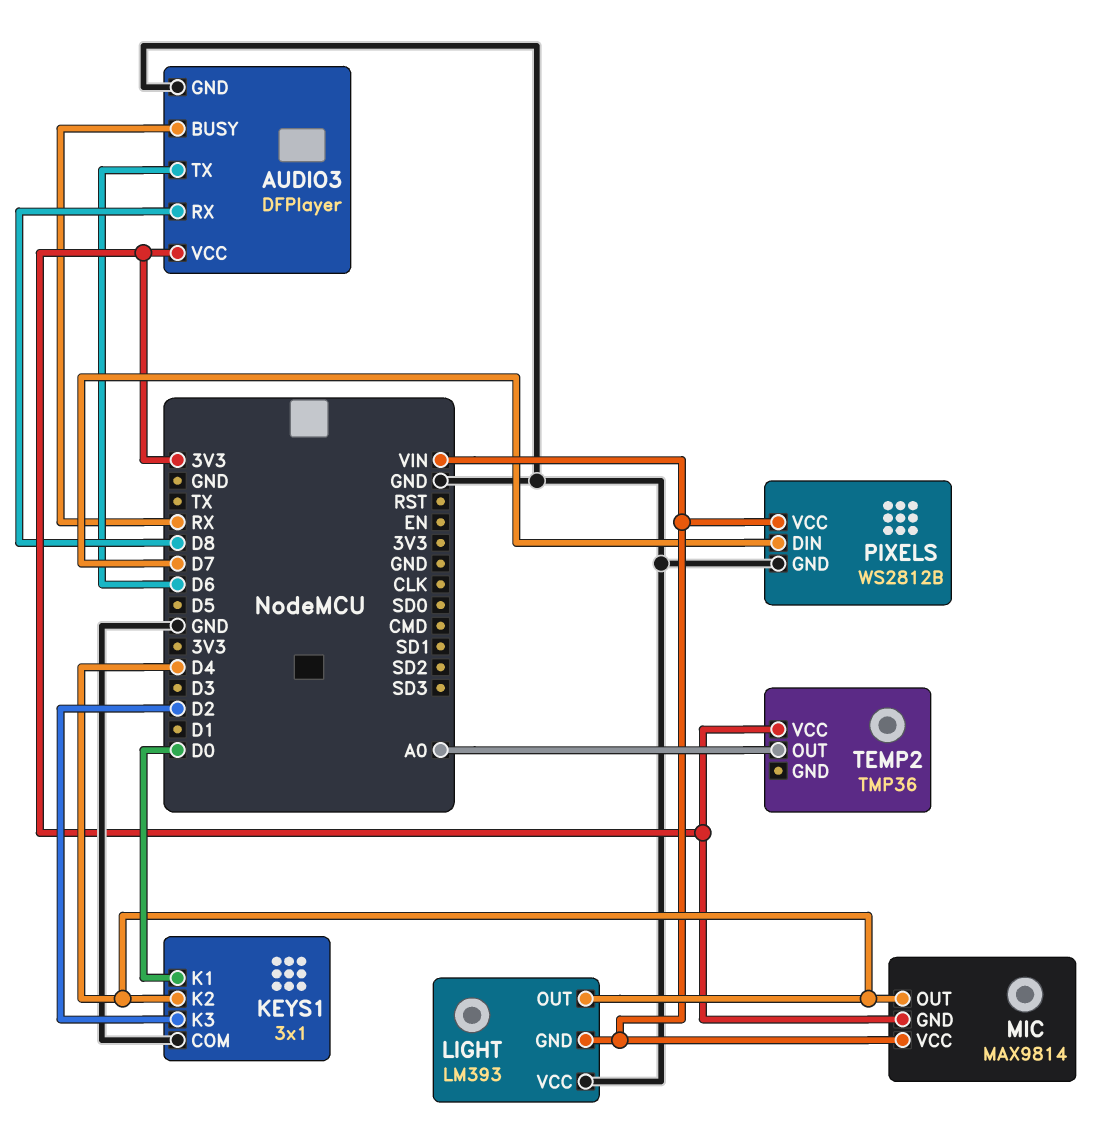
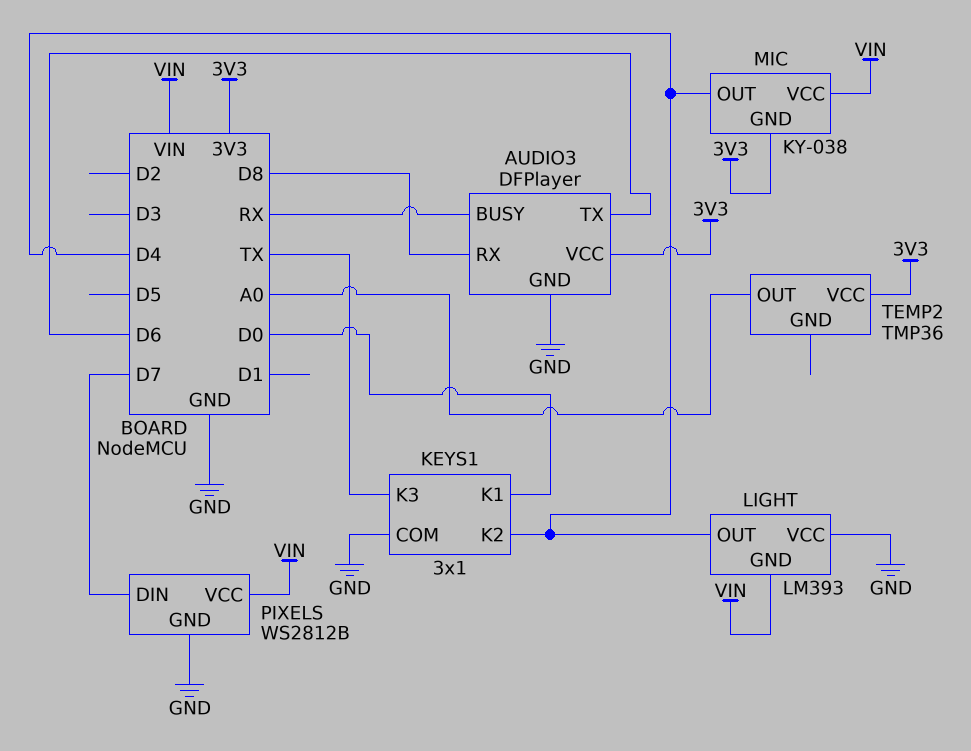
KEYS1 pin K3: D2 -> TX
MIC: MAX9814 -> KY-038

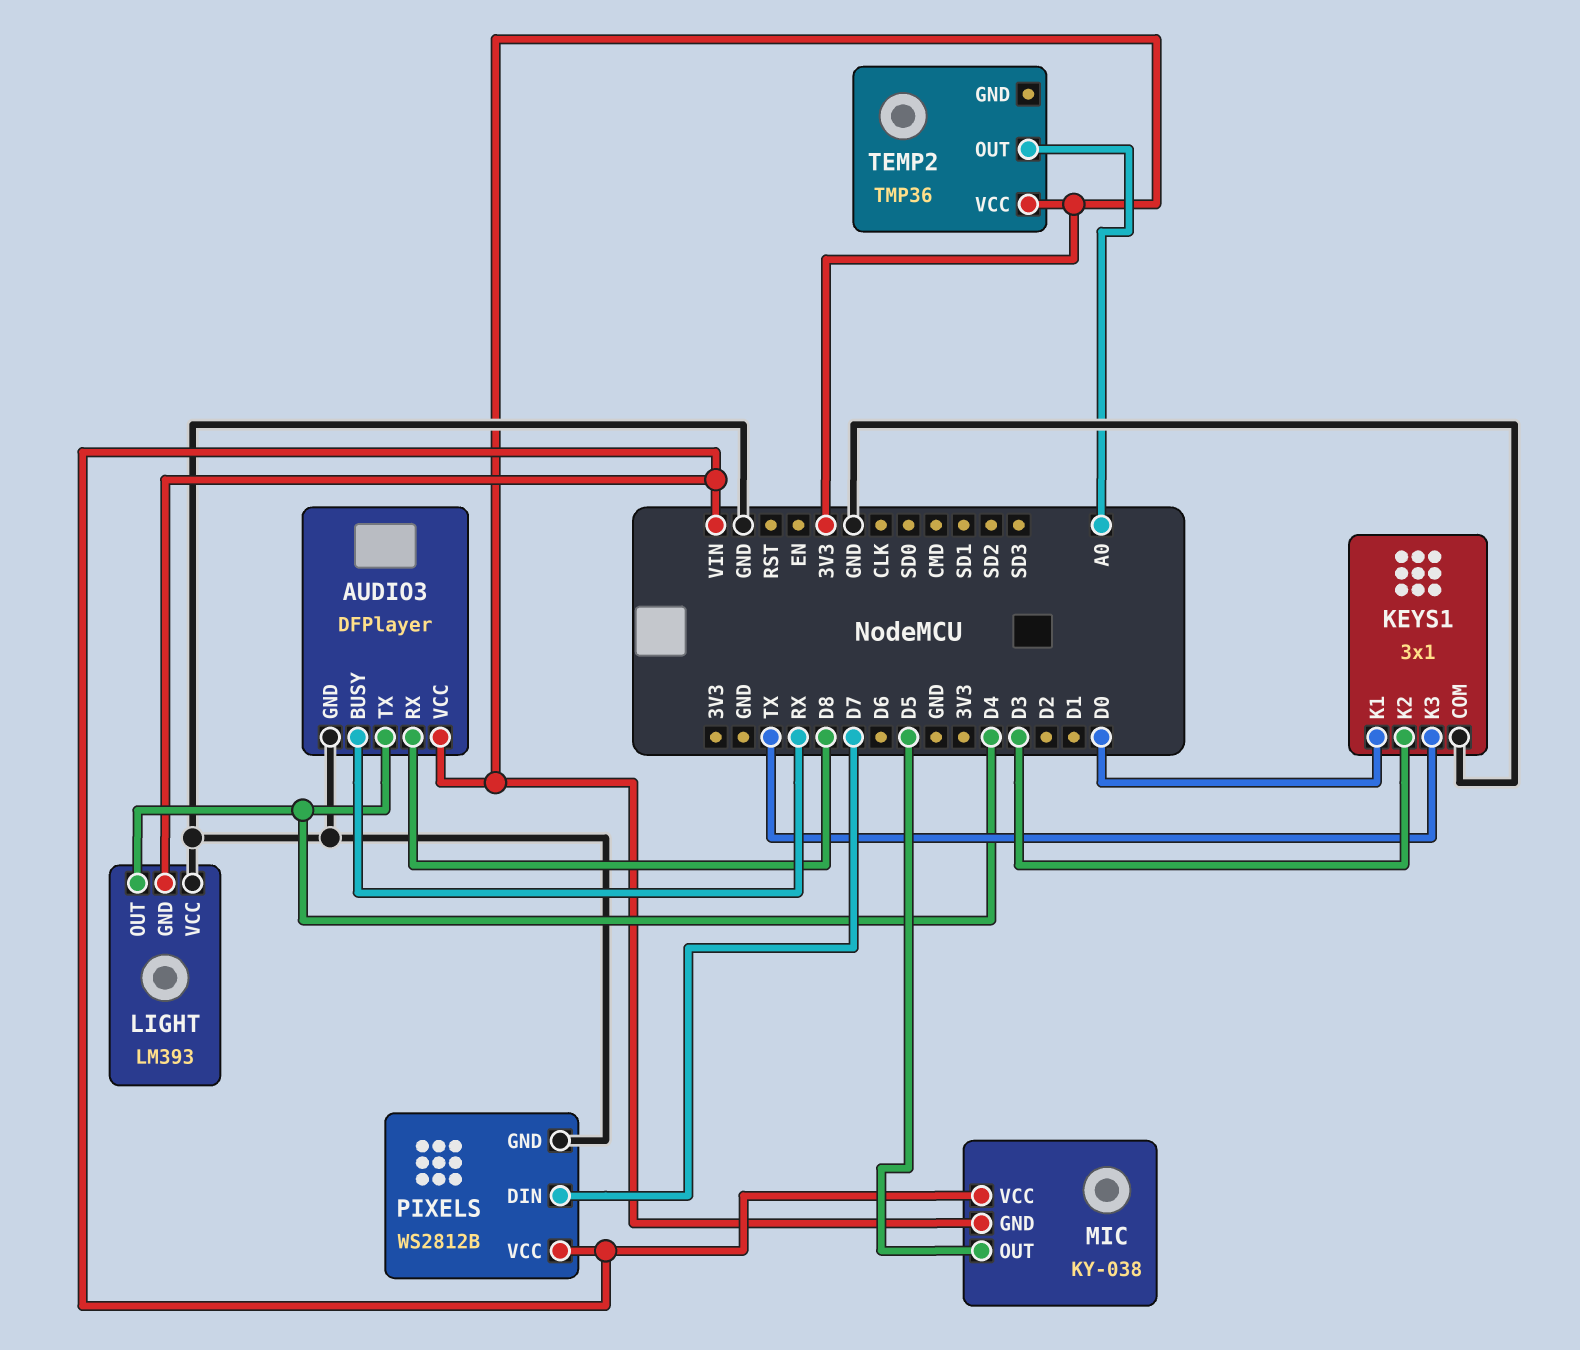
AUDIO3 pin TX: D6 -> D4
KEYS1 pin K2: D4 -> D3
MIC pin OUT: D4 -> D5

